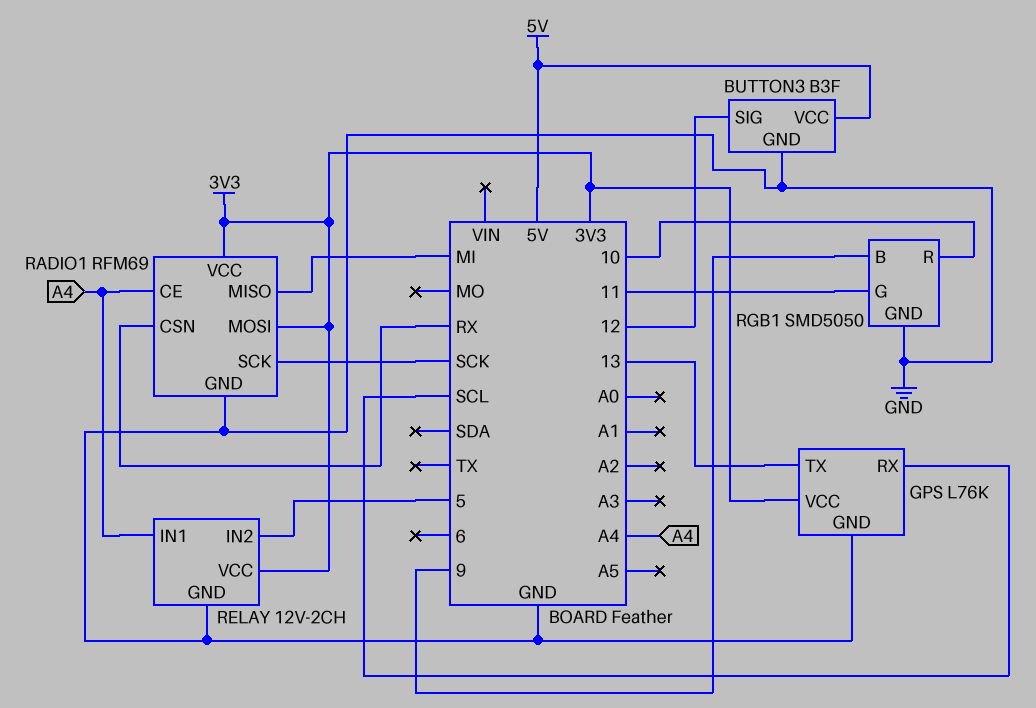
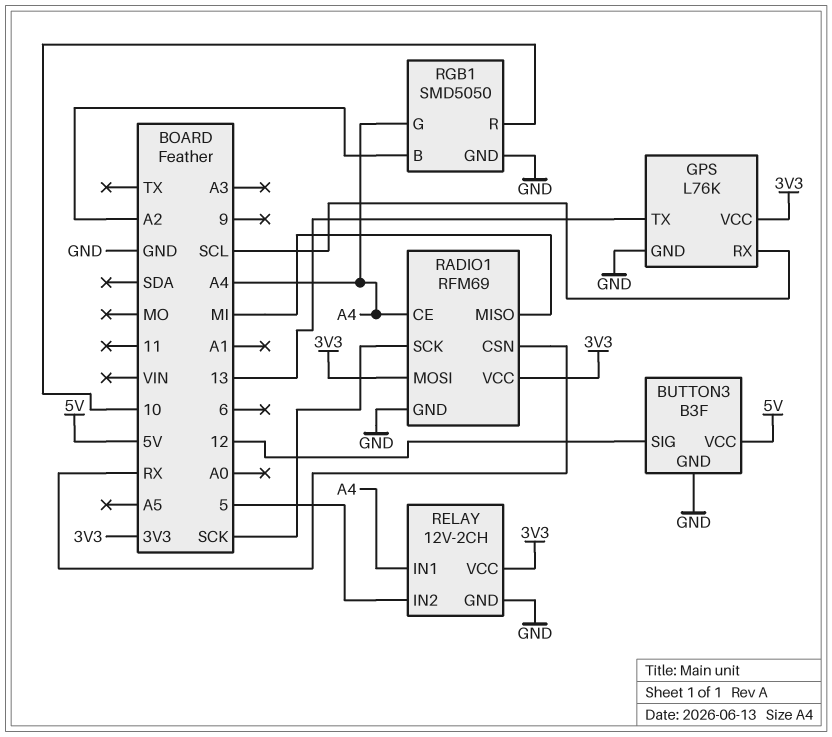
RGB1 pin B: 9 -> A2
RGB1 pin G: 11 -> A4

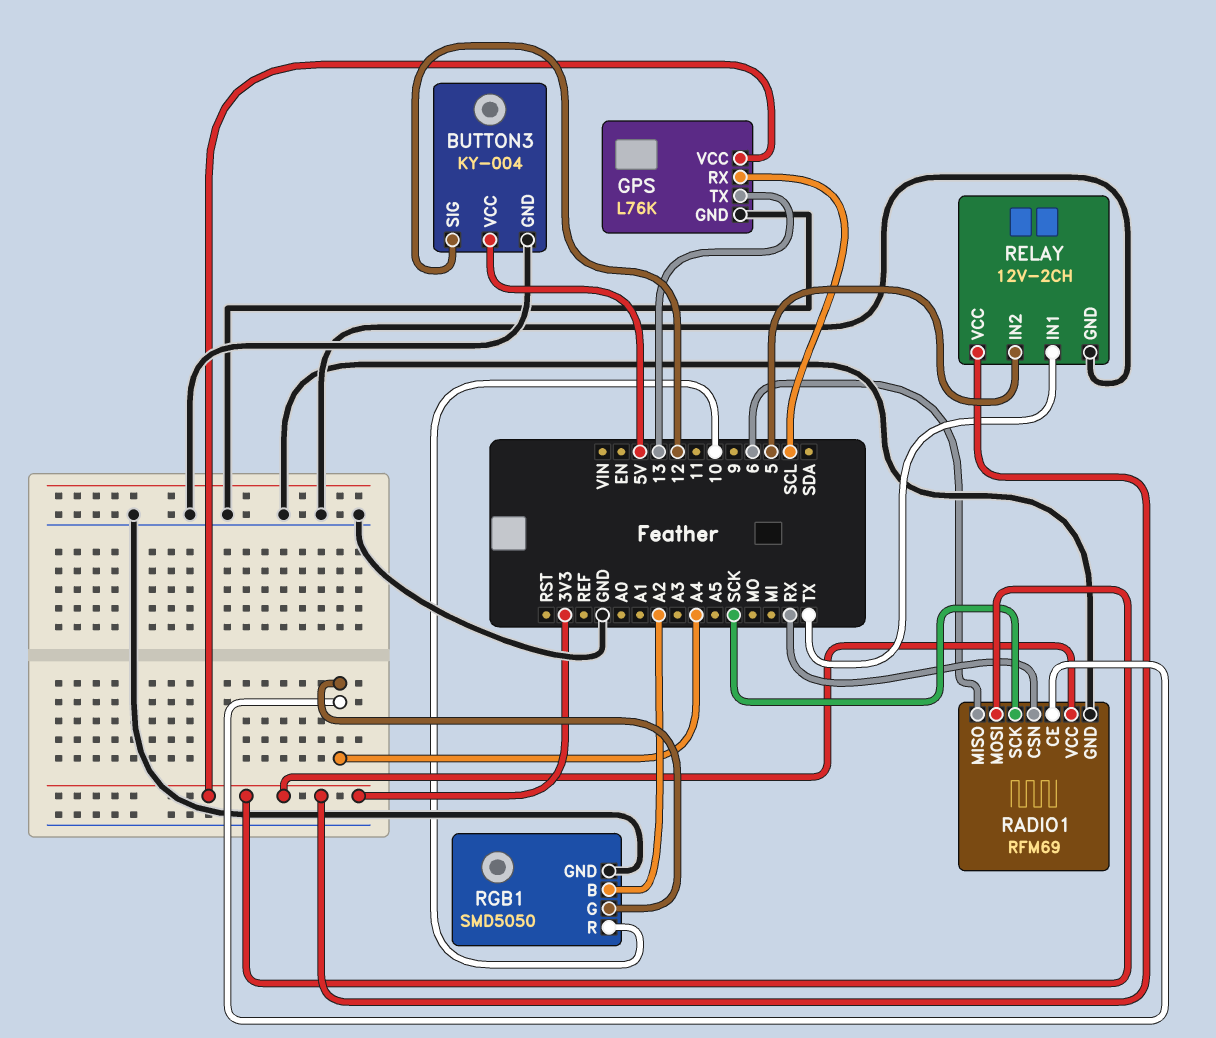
BUTTON3: B3F -> KY-004
RADIO1 pin MISO: MI -> 6
RELAY pin IN1: A4 -> TX

